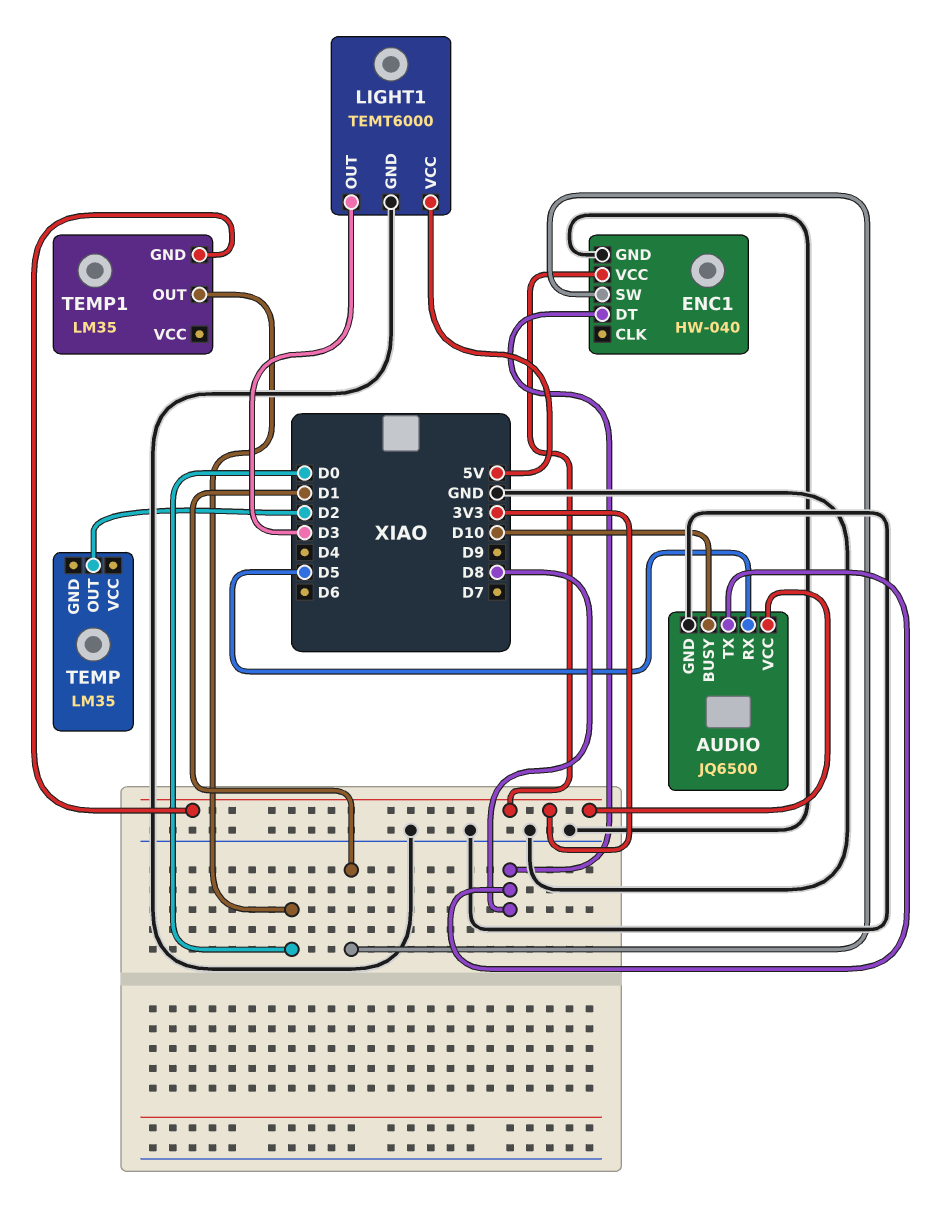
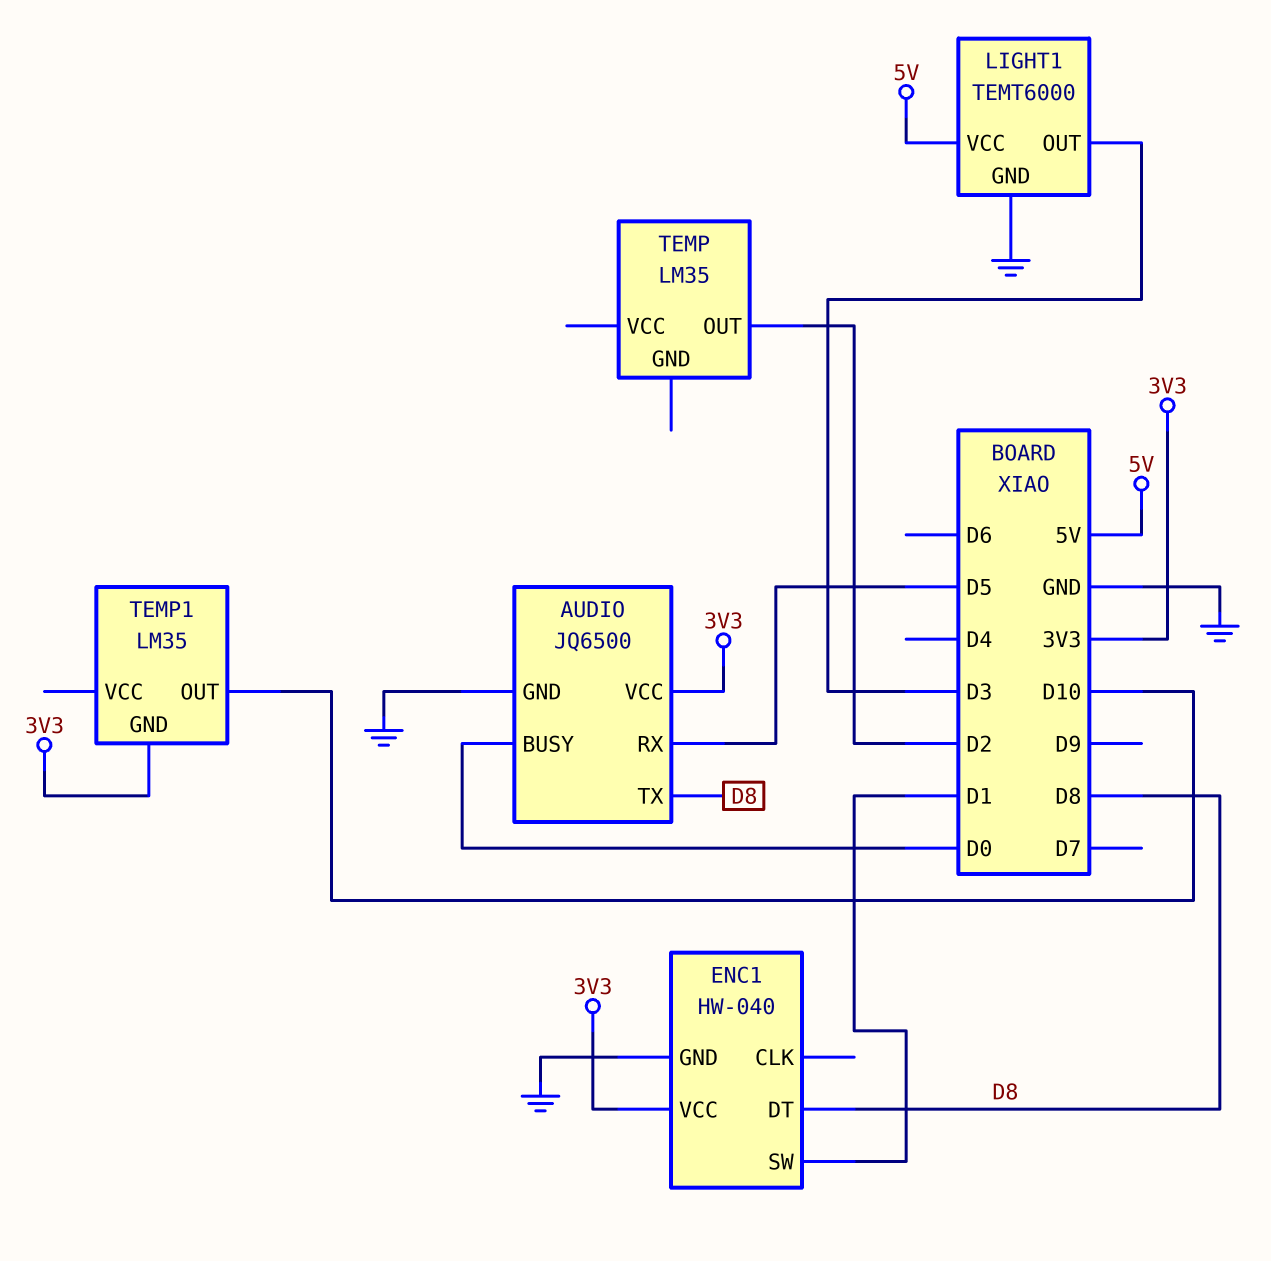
AUDIO pin BUSY: D10 -> D0
TEMP1 pin OUT: D0 -> D10

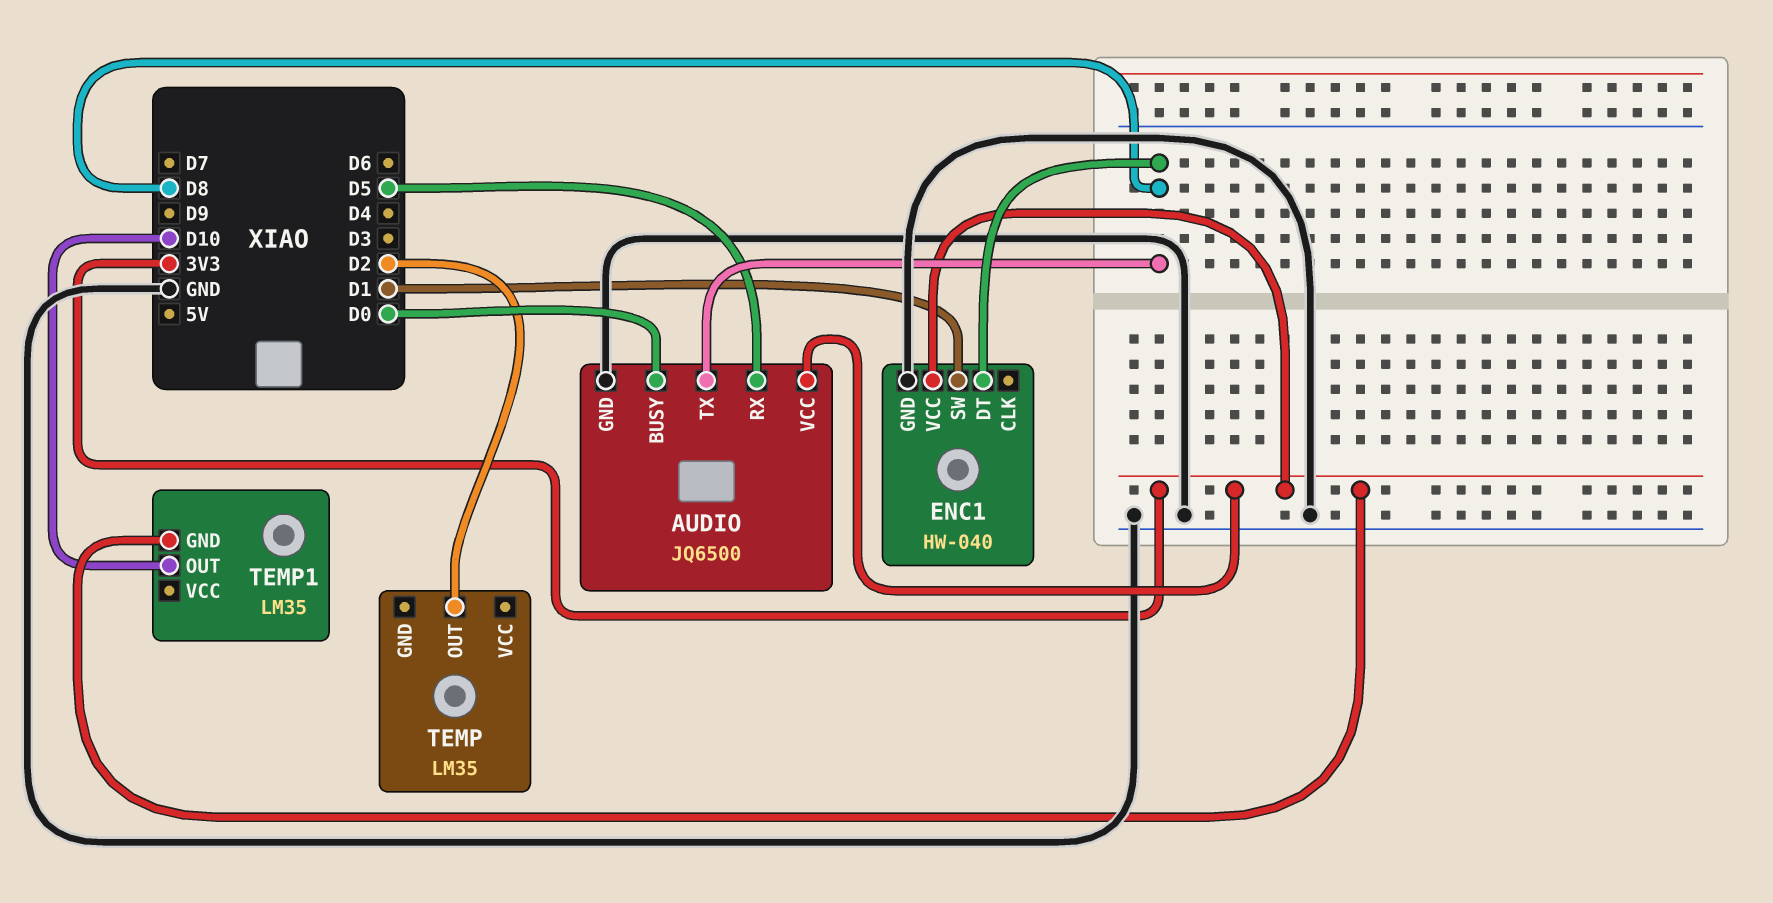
LIGHT1: TEMT6000 -> none
LIGHT1 pin GND: GND -> none
LIGHT1 pin OUT: D3 -> none
LIGHT1 pin VCC: 5V -> none

